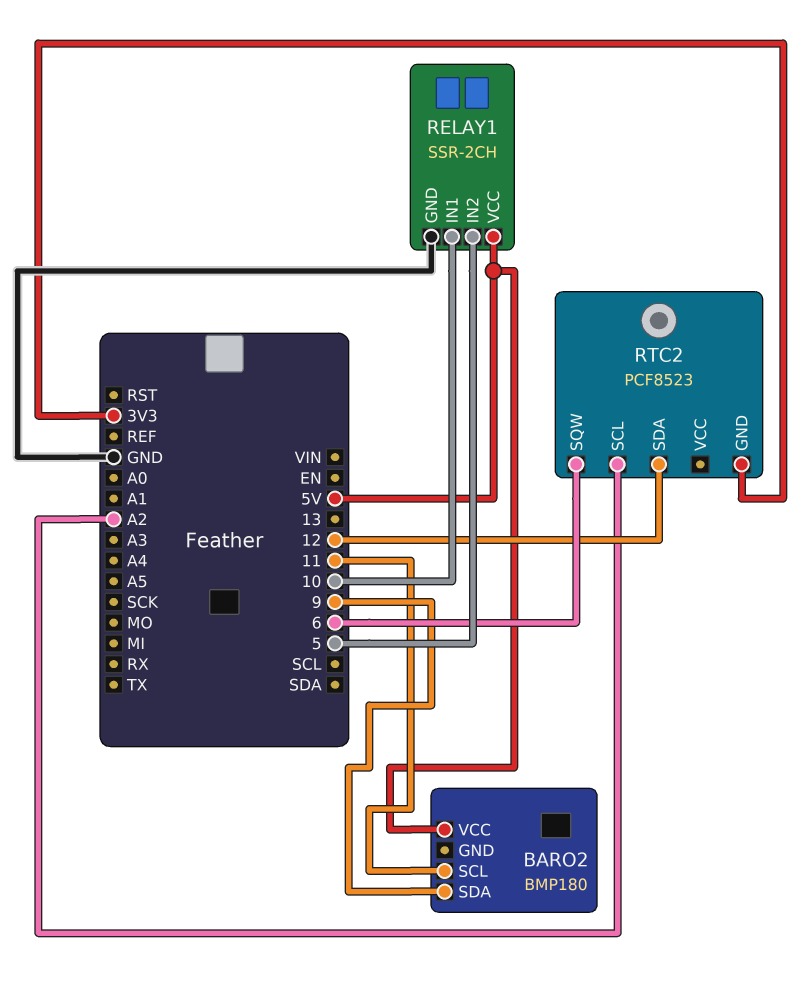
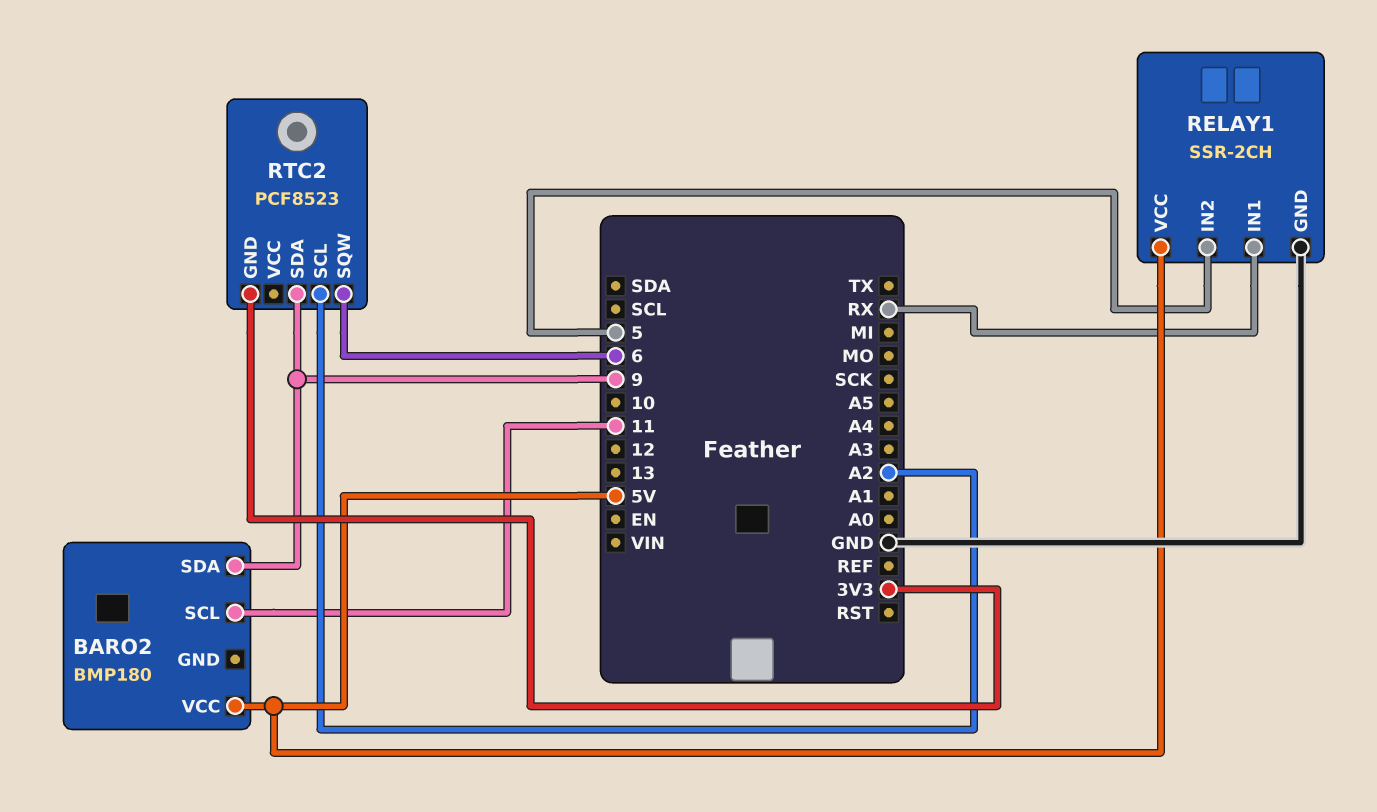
RELAY1 pin IN1: 10 -> RX
RTC2 pin SDA: 12 -> 9

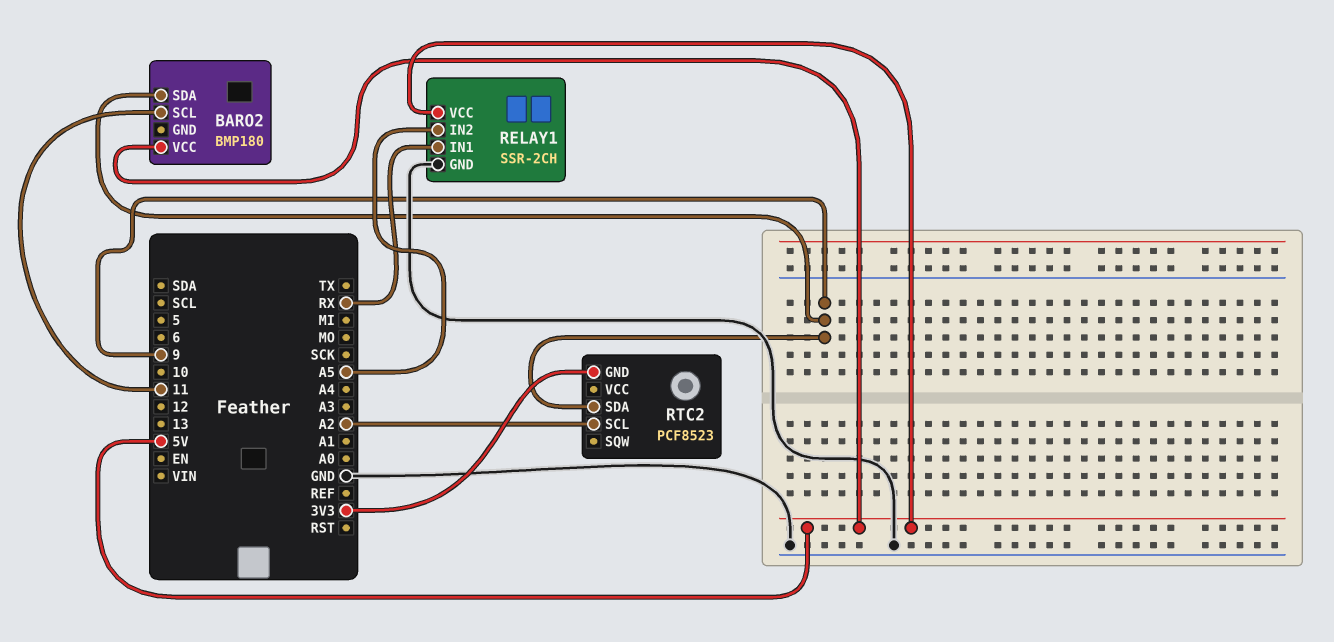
RELAY1 pin IN2: 5 -> A5
RTC2 pin SQW: 6 -> none

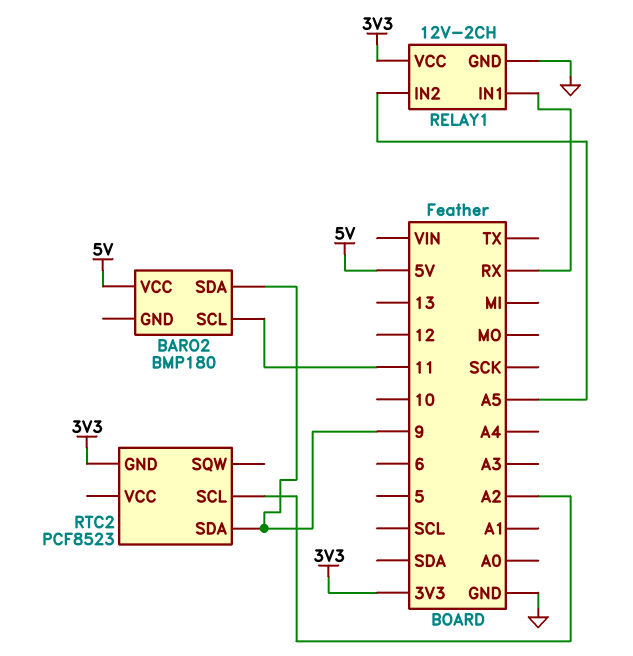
RELAY1: SSR-2CH -> 12V-2CH
RELAY1 pin VCC: 5V -> 3V3

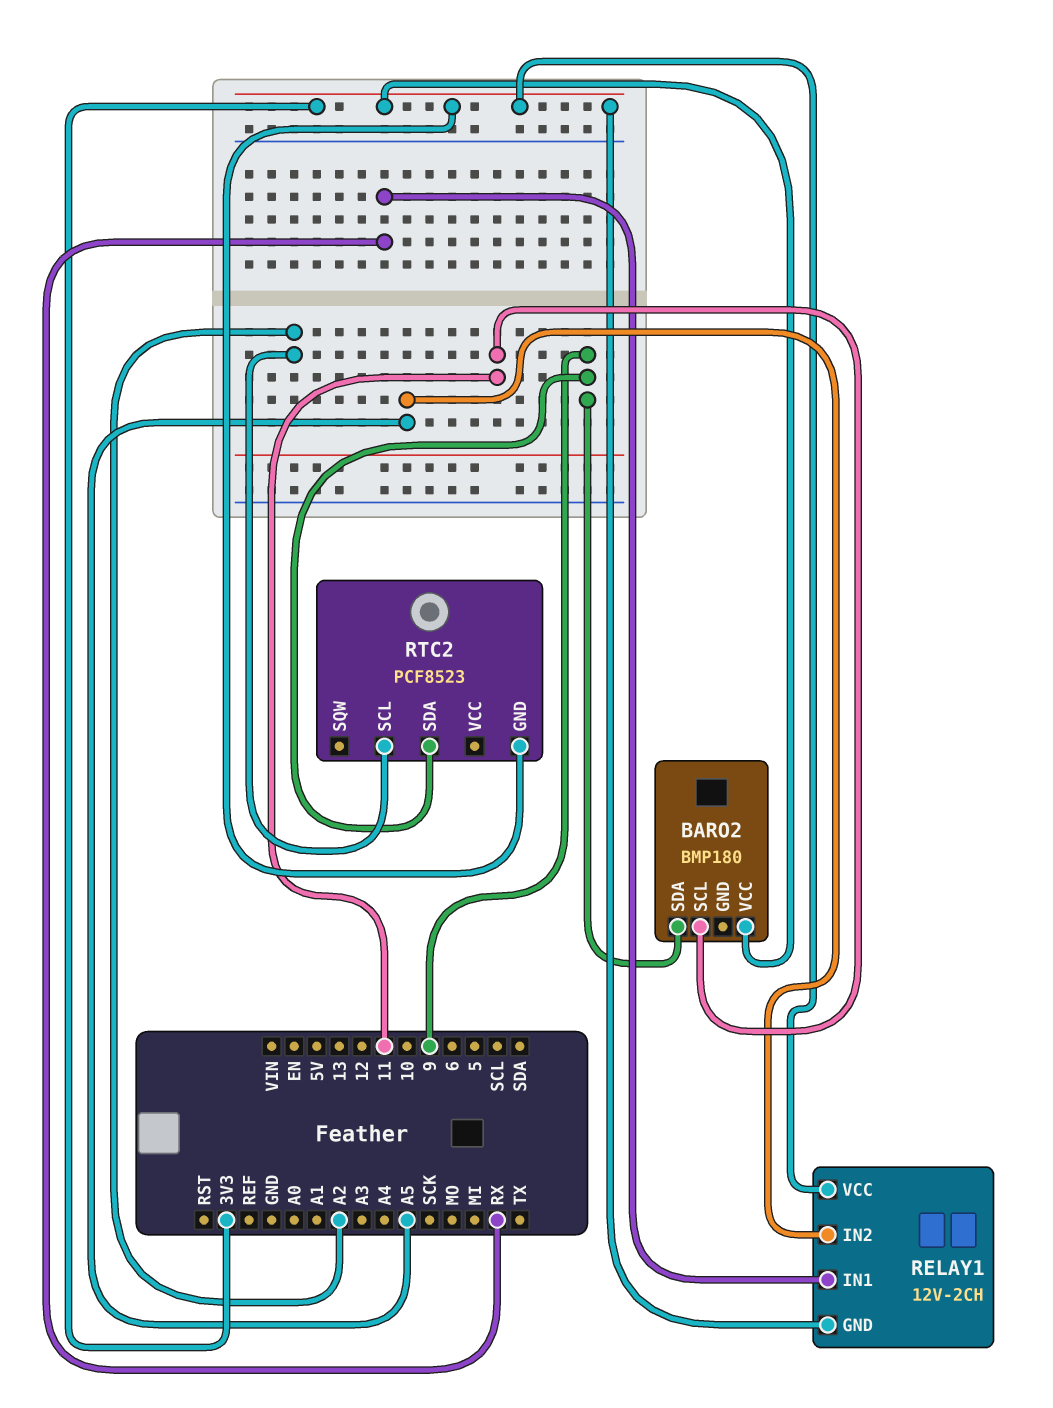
BARO2 pin VCC: 5V -> 3V3
RELAY1 pin GND: GND -> 3V3

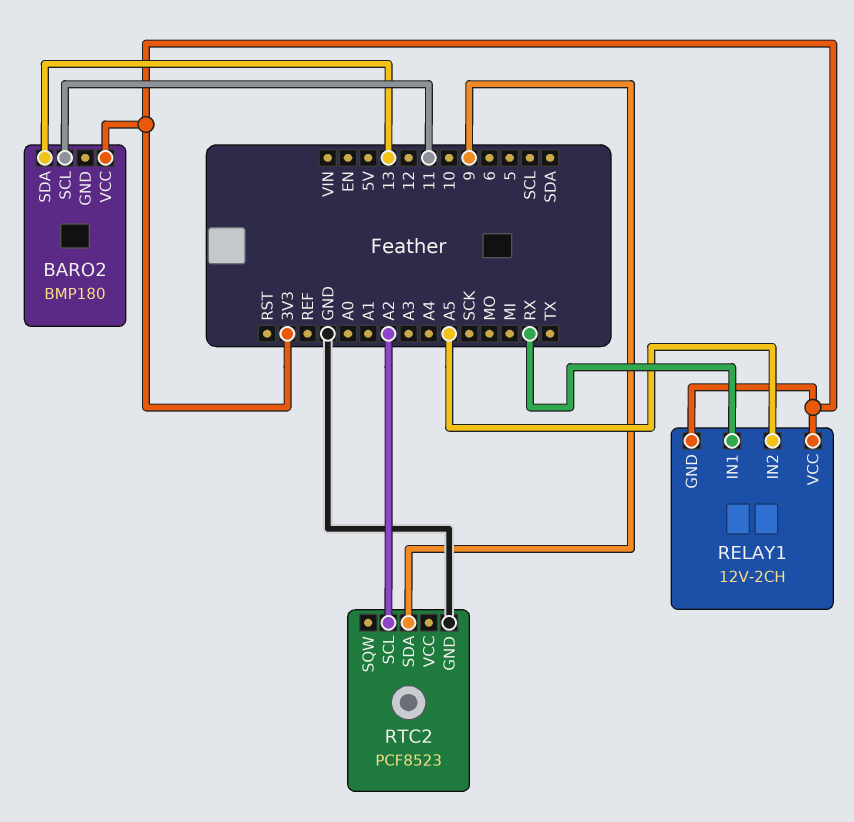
BARO2 pin SDA: 9 -> 13
RTC2 pin GND: 3V3 -> GND

